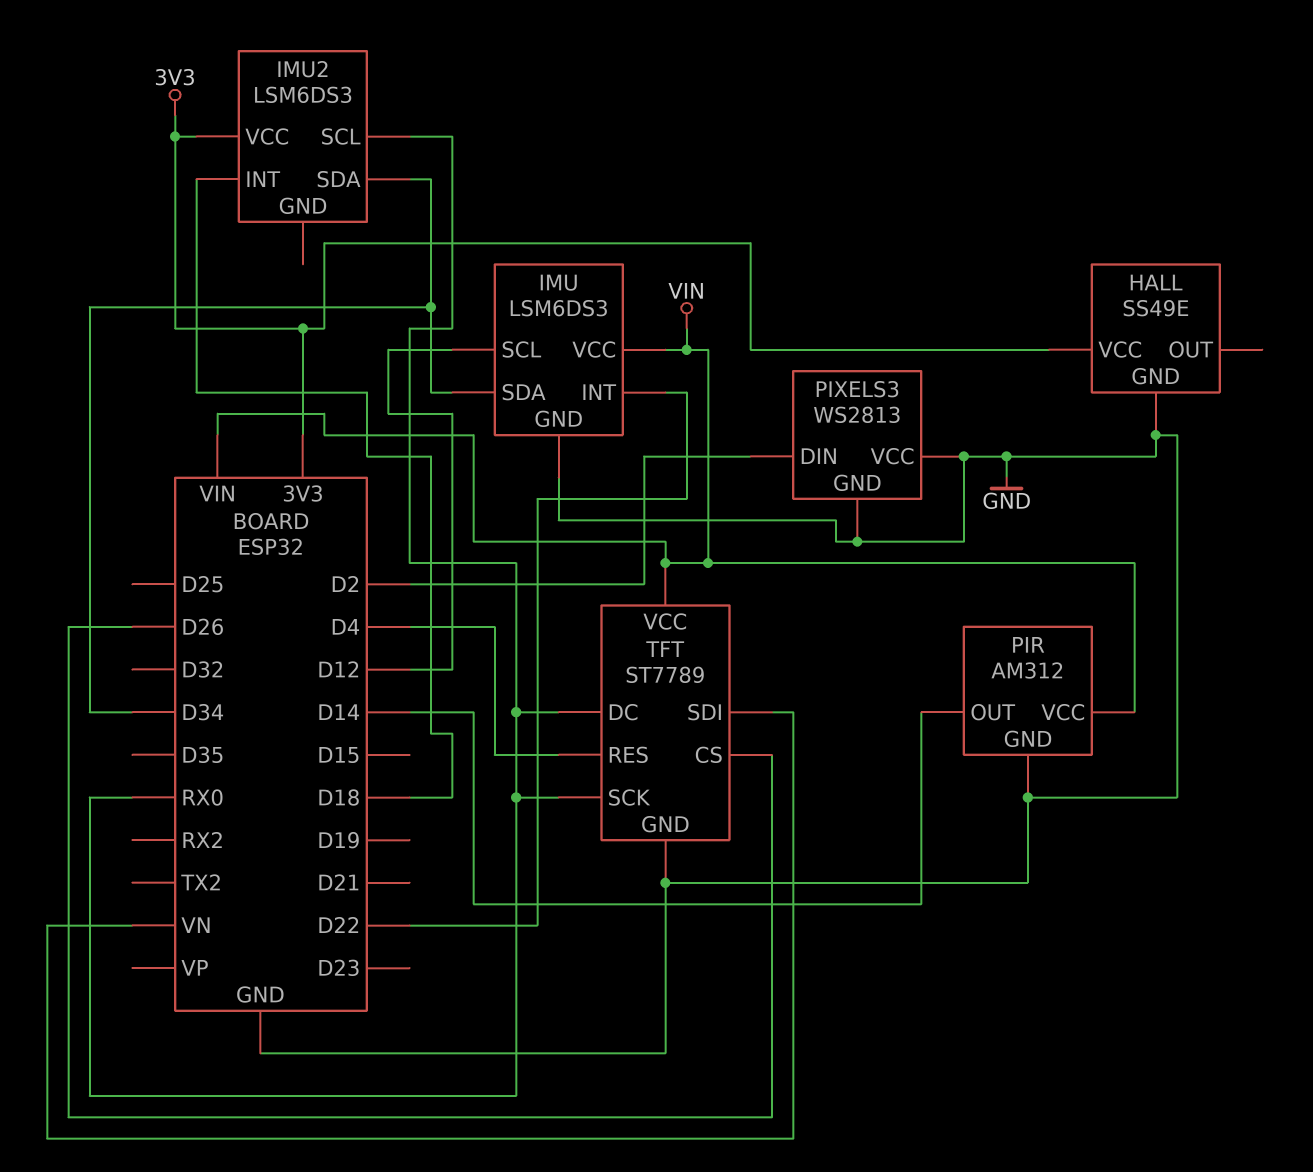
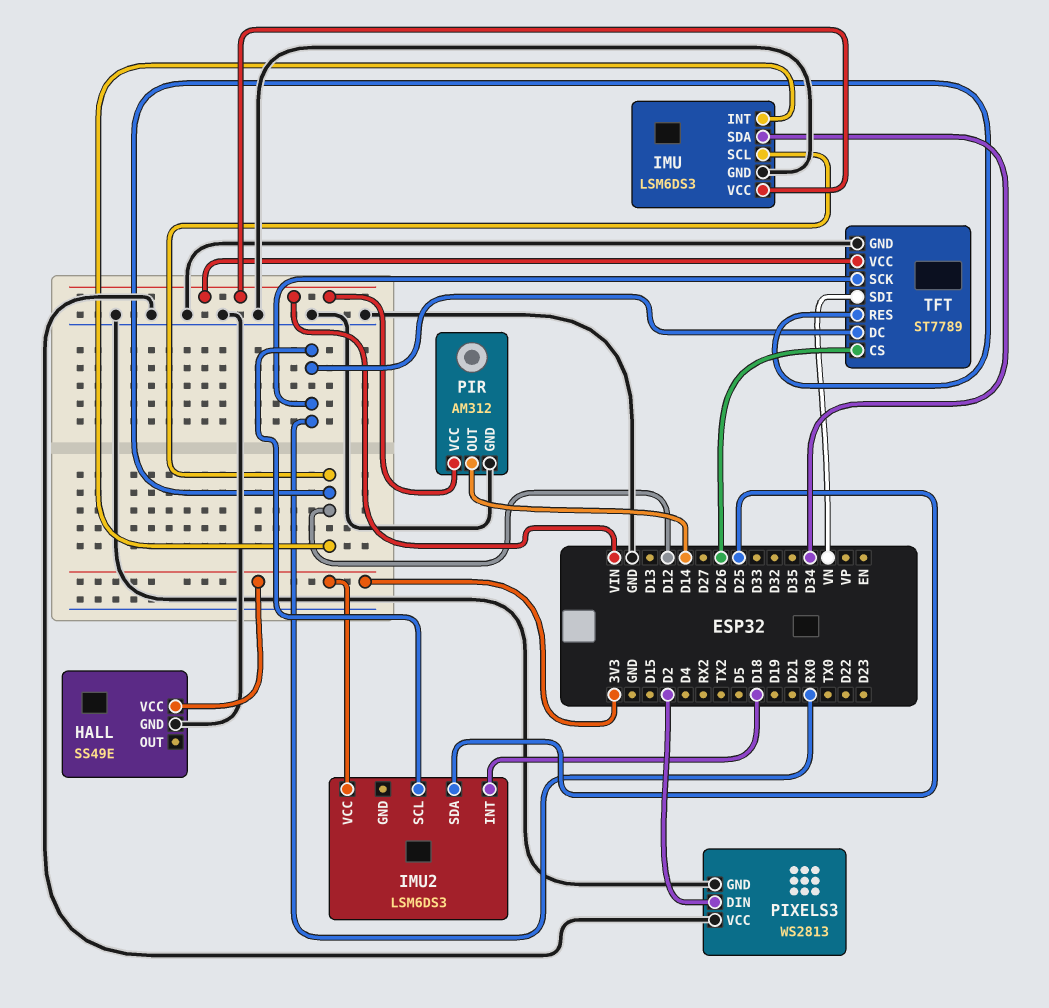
IMU pin INT: D22 -> D12
IMU2 pin SDA: D34 -> D25
TFT pin RES: D4 -> D12

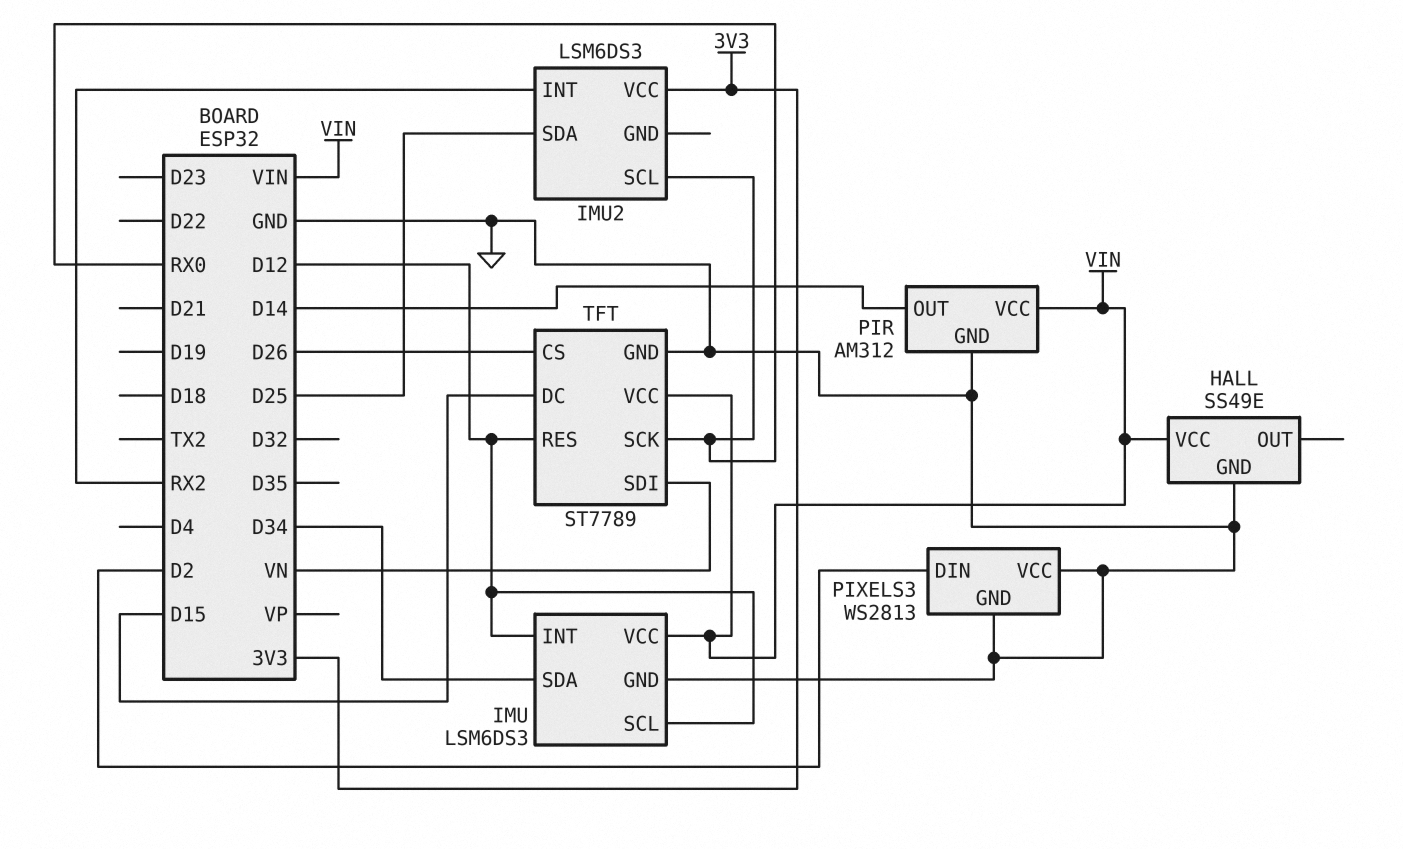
HALL pin VCC: 3V3 -> VIN
IMU2 pin INT: D18 -> RX2
TFT pin DC: RX0 -> D15

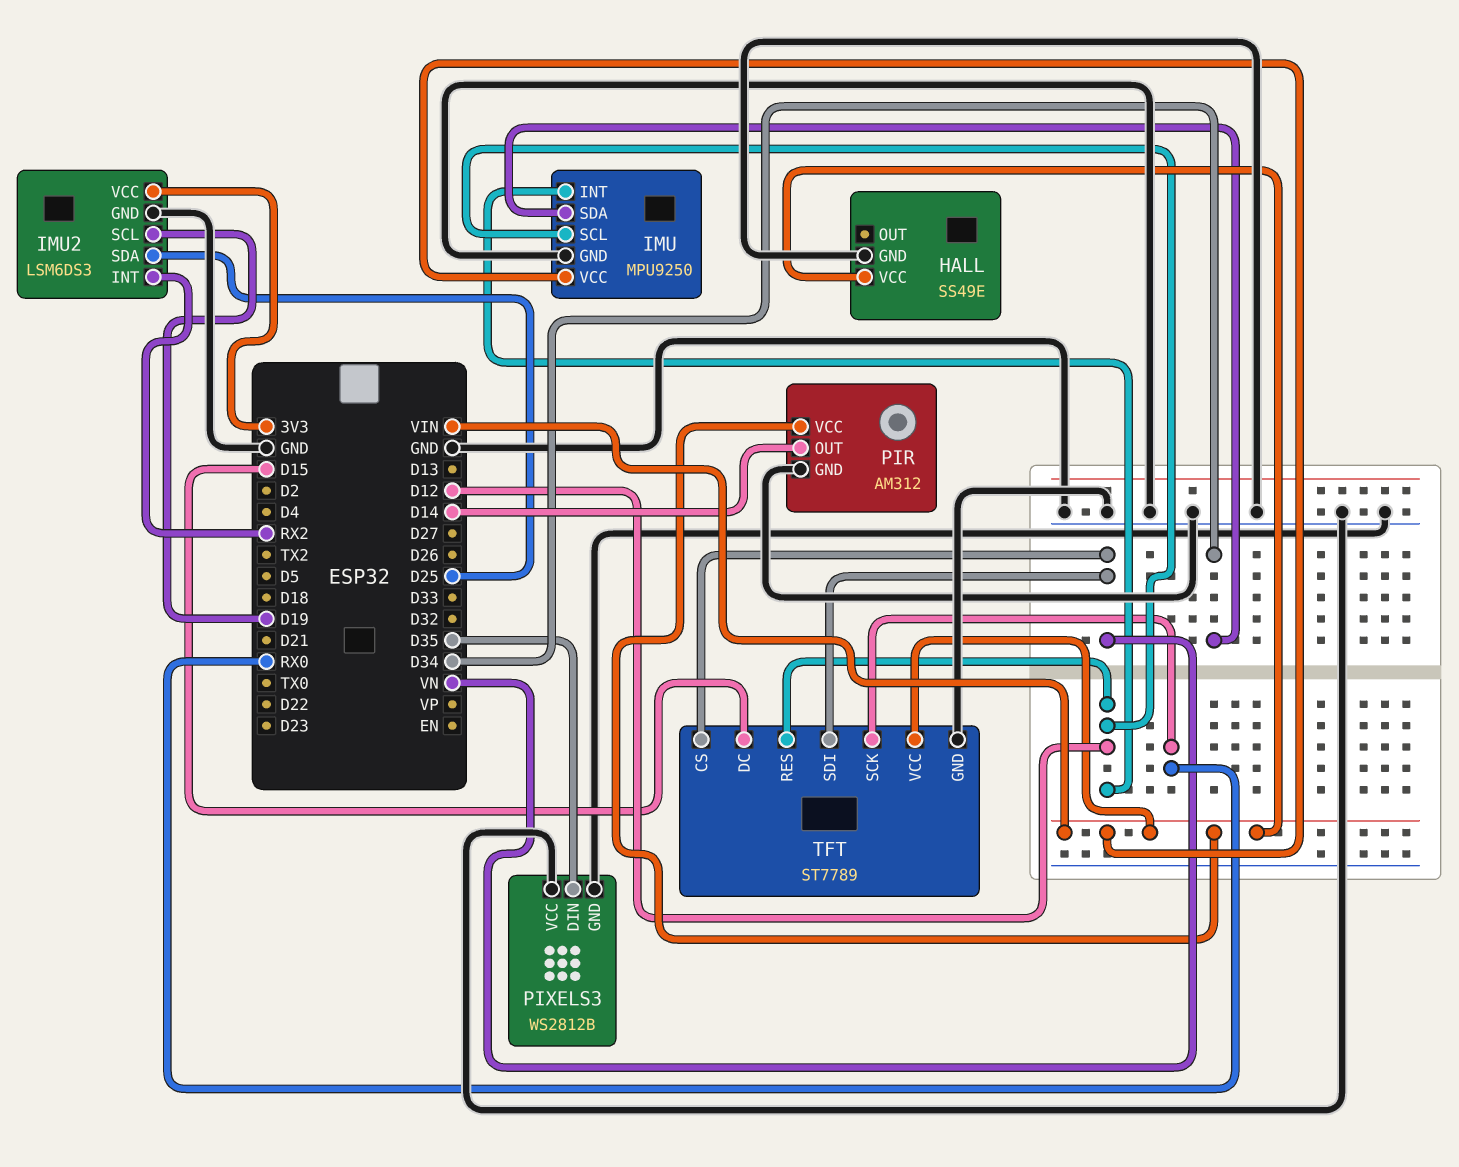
IMU: LSM6DS3 -> MPU9250
IMU2 pin GND: none -> GND
IMU2 pin SCL: RX0 -> D19
PIXELS3: WS2813 -> WS2812B
PIXELS3 pin DIN: D2 -> D35
TFT pin CS: D26 -> VN

